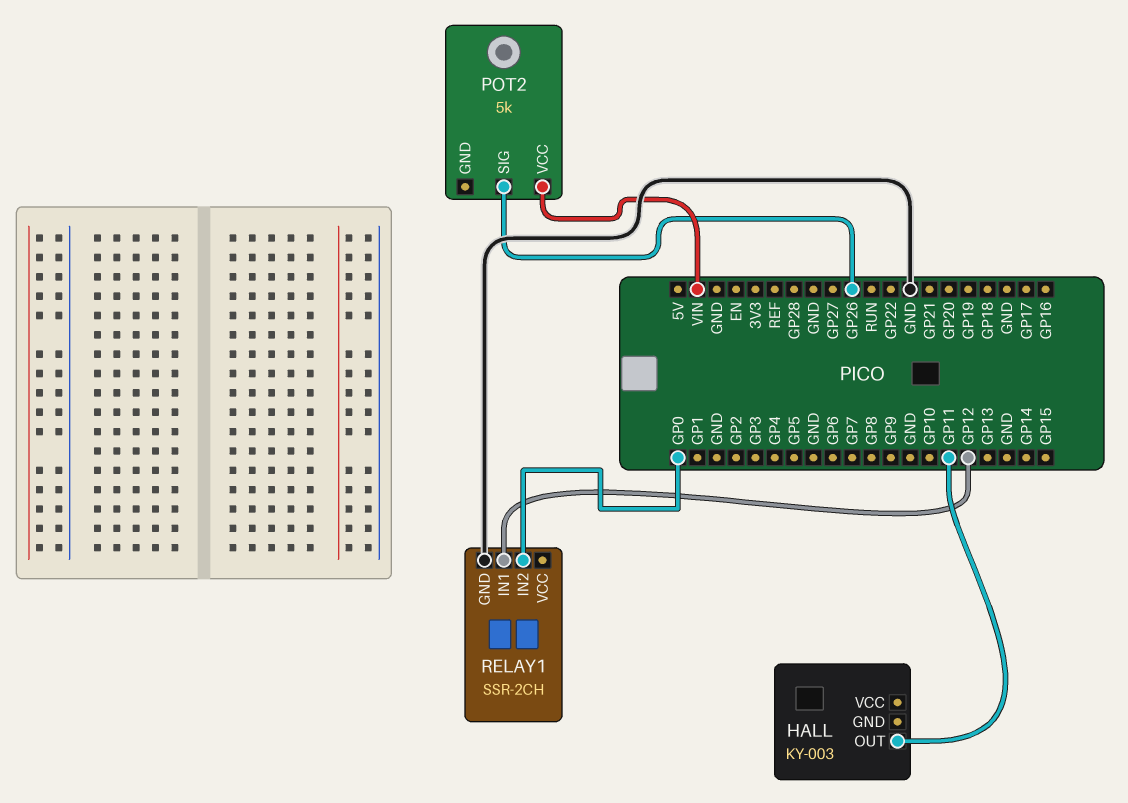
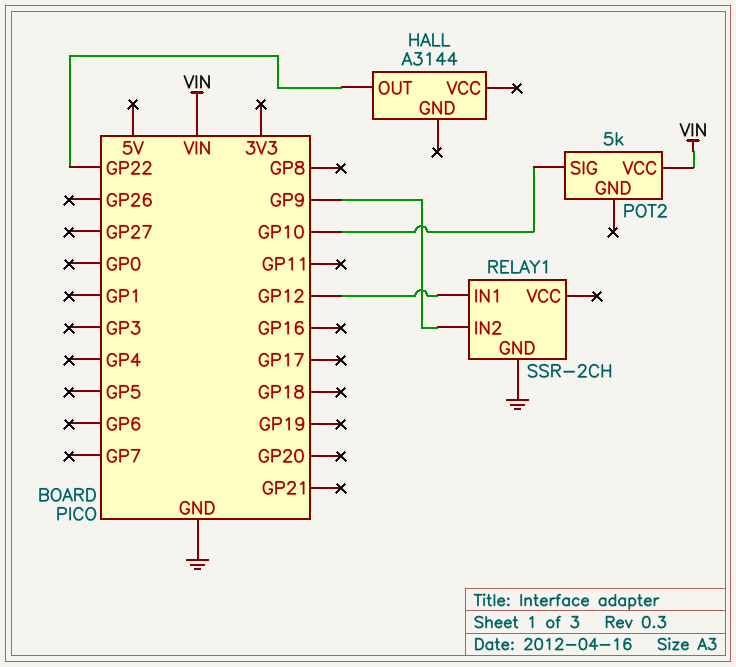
HALL: KY-003 -> A3144
HALL pin OUT: GP11 -> GP22
POT2 pin SIG: GP26 -> GP10
RELAY1 pin IN2: GP0 -> GP9

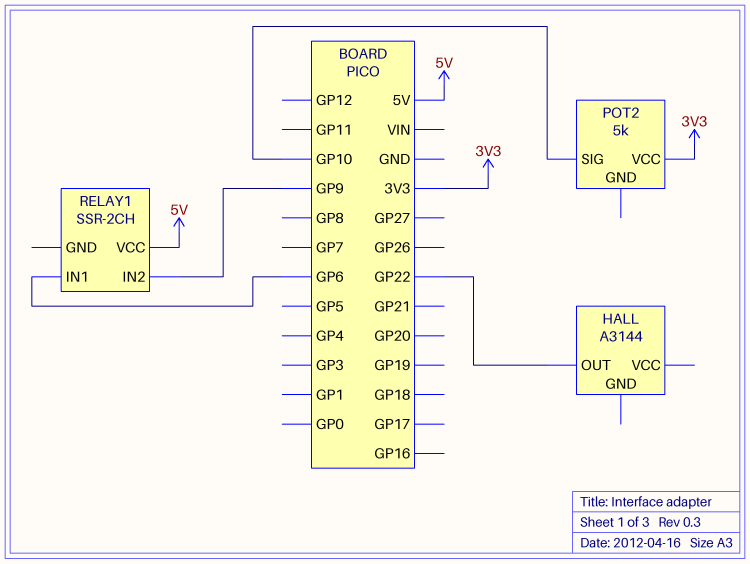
POT2 pin VCC: VIN -> 3V3
RELAY1 pin GND: GND -> none
RELAY1 pin IN1: GP12 -> GP6
RELAY1 pin VCC: none -> 5V

